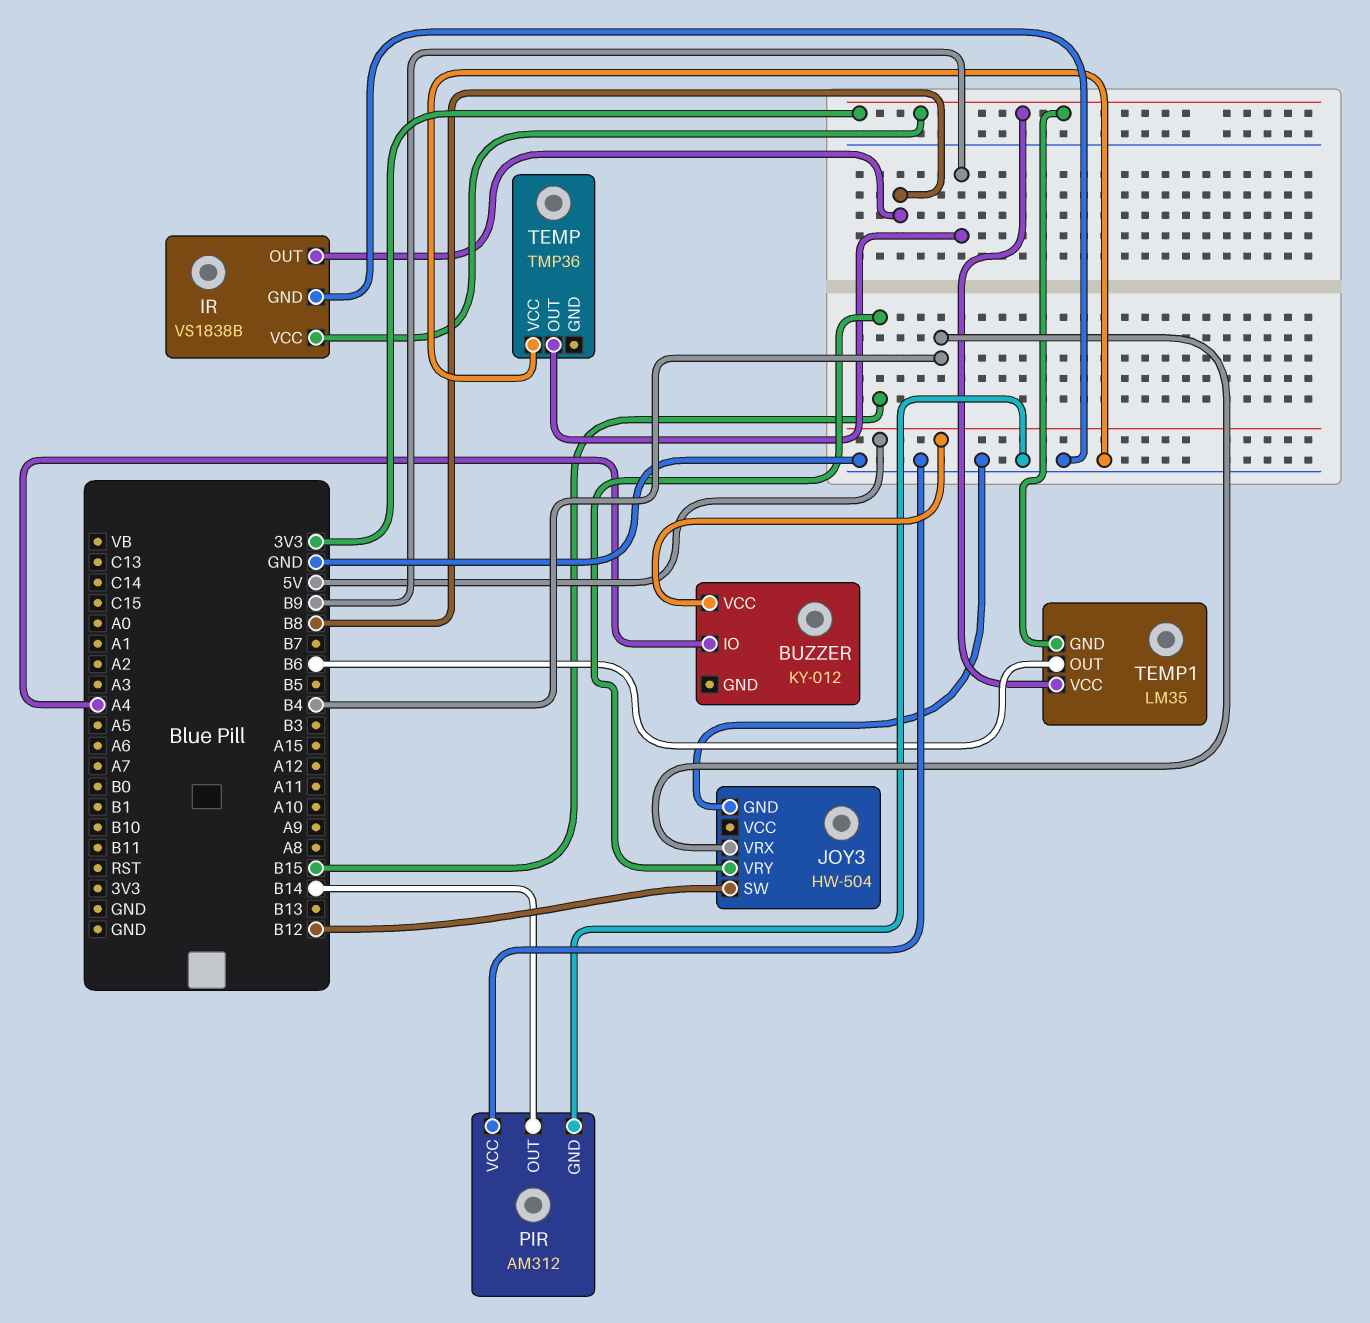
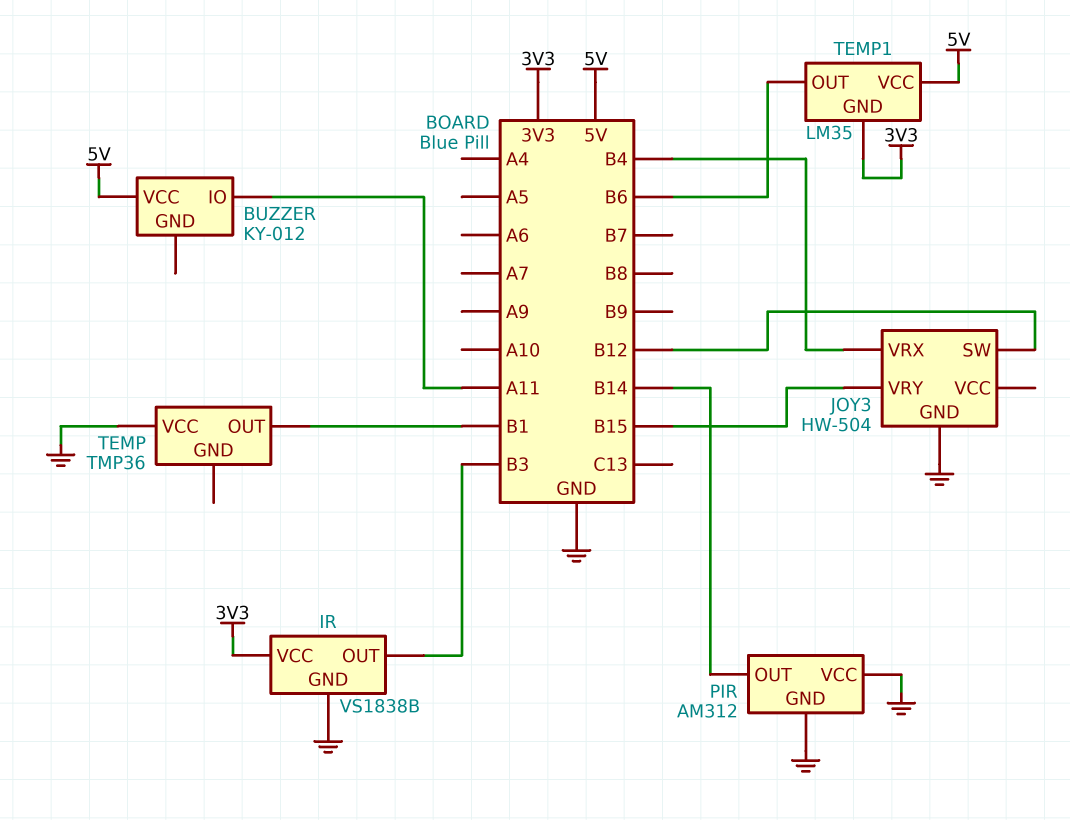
BUZZER pin IO: A4 -> A11
IR pin OUT: B8 -> B3
TEMP pin OUT: B9 -> B1
TEMP1 pin VCC: 3V3 -> 5V

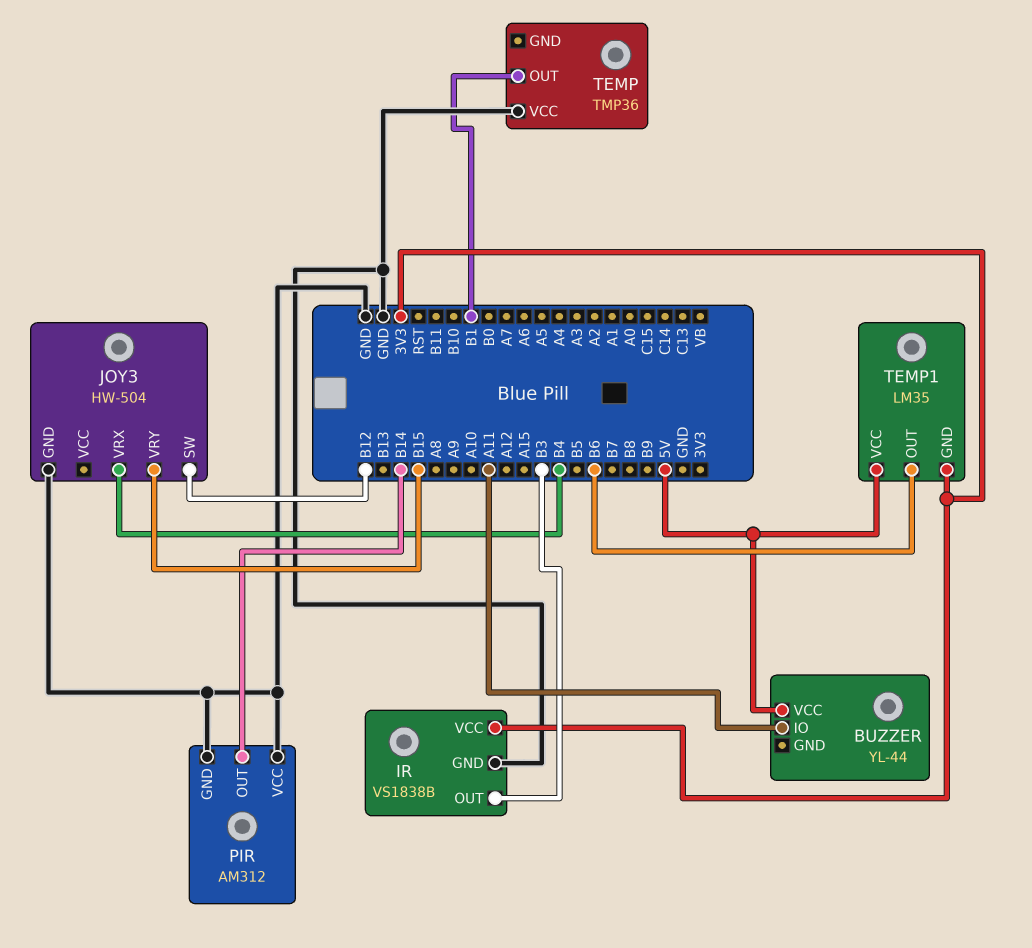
BUZZER: KY-012 -> YL-44

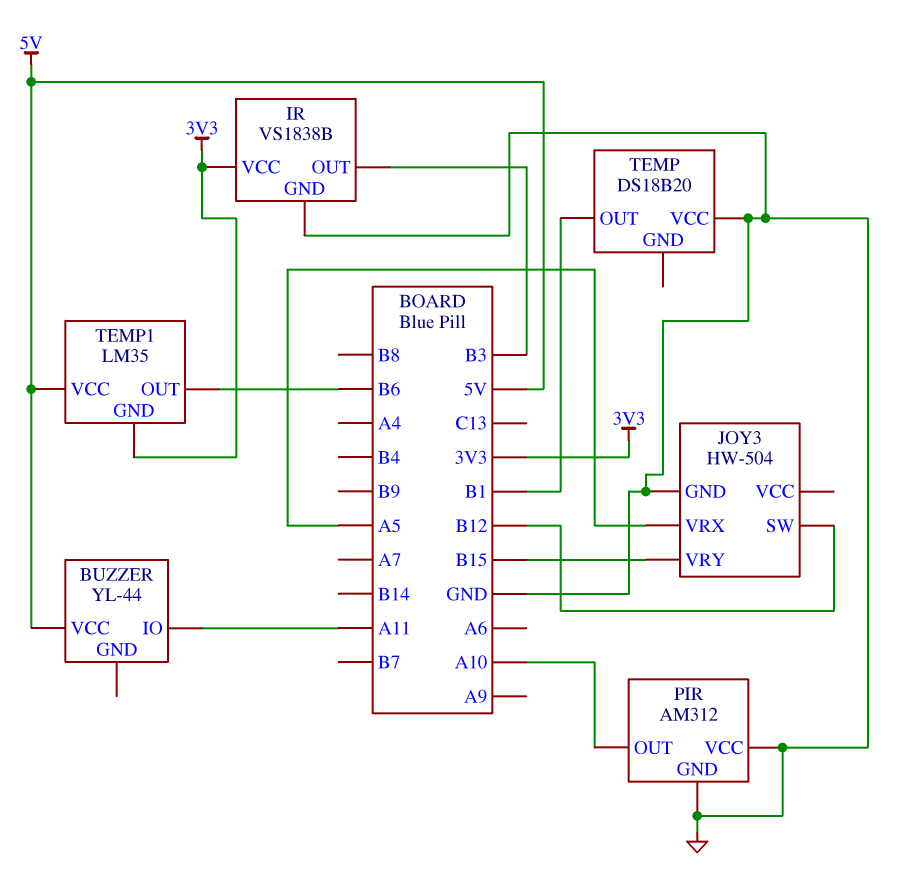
JOY3 pin VRX: B4 -> A5
PIR pin OUT: B14 -> A10
TEMP: TMP36 -> DS18B20

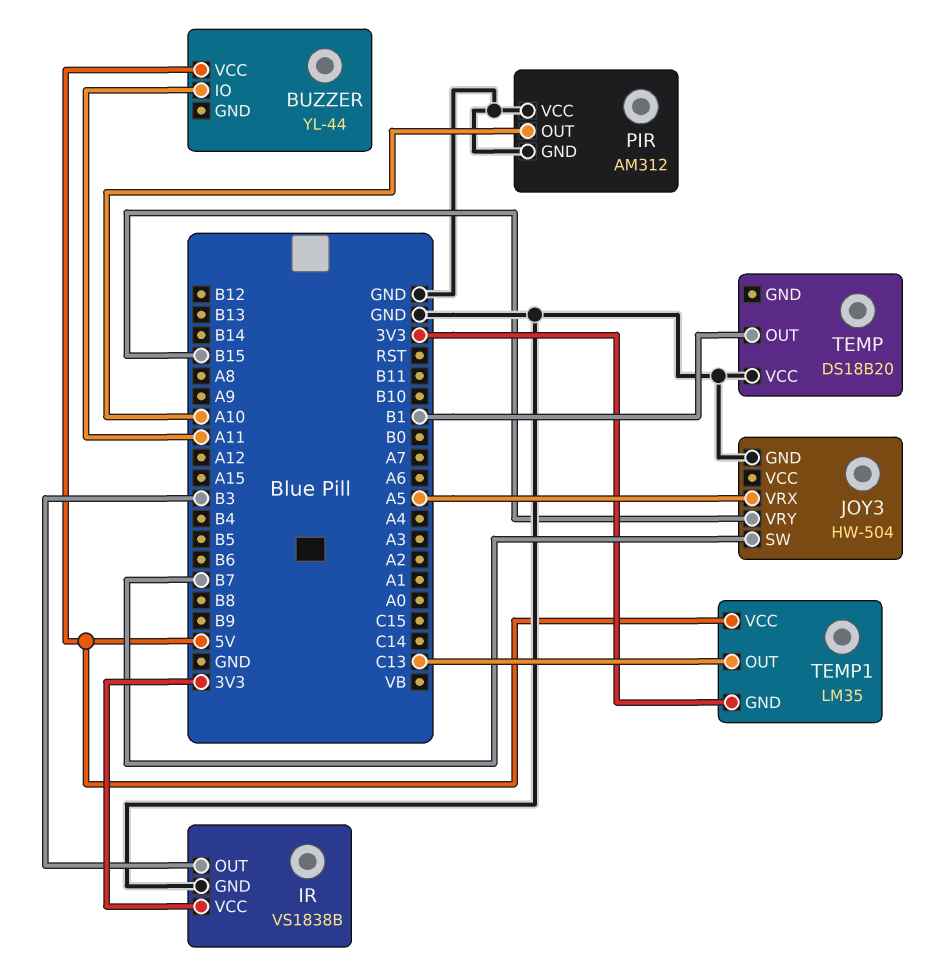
JOY3 pin SW: B12 -> B7
TEMP1 pin OUT: B6 -> C13

